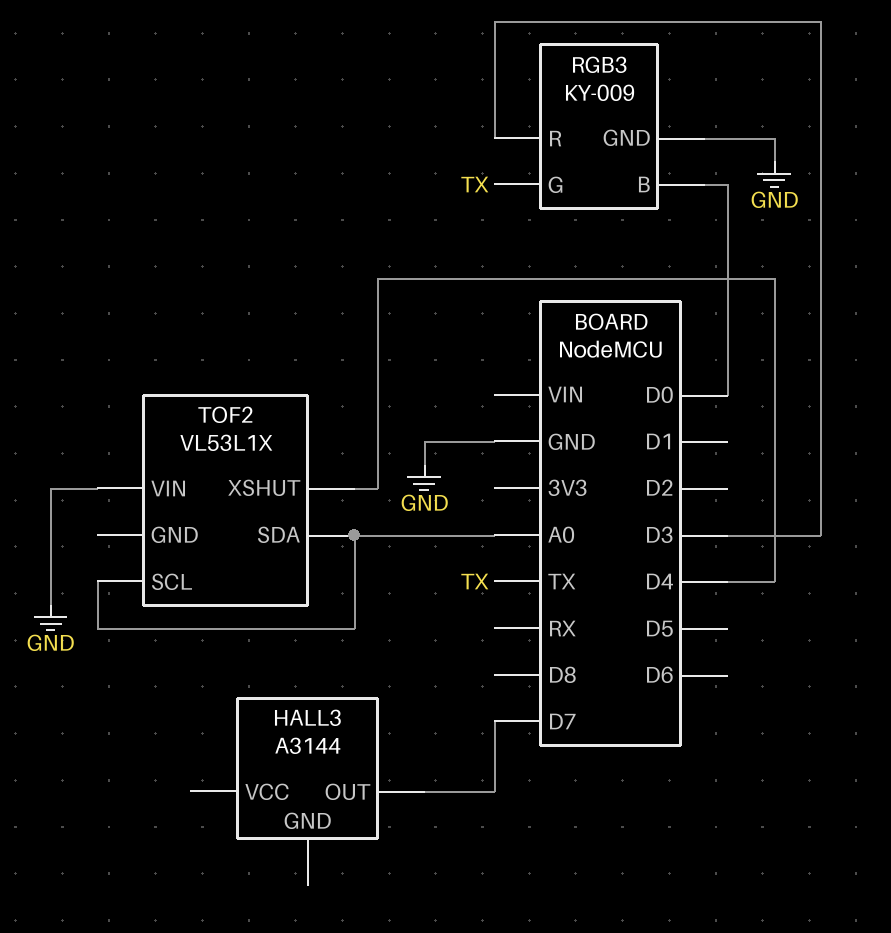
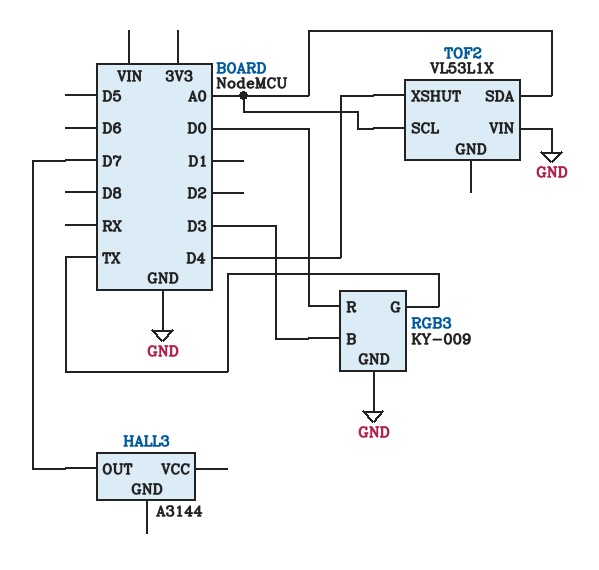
RGB3 pin B: D0 -> D3
RGB3 pin R: D3 -> D0

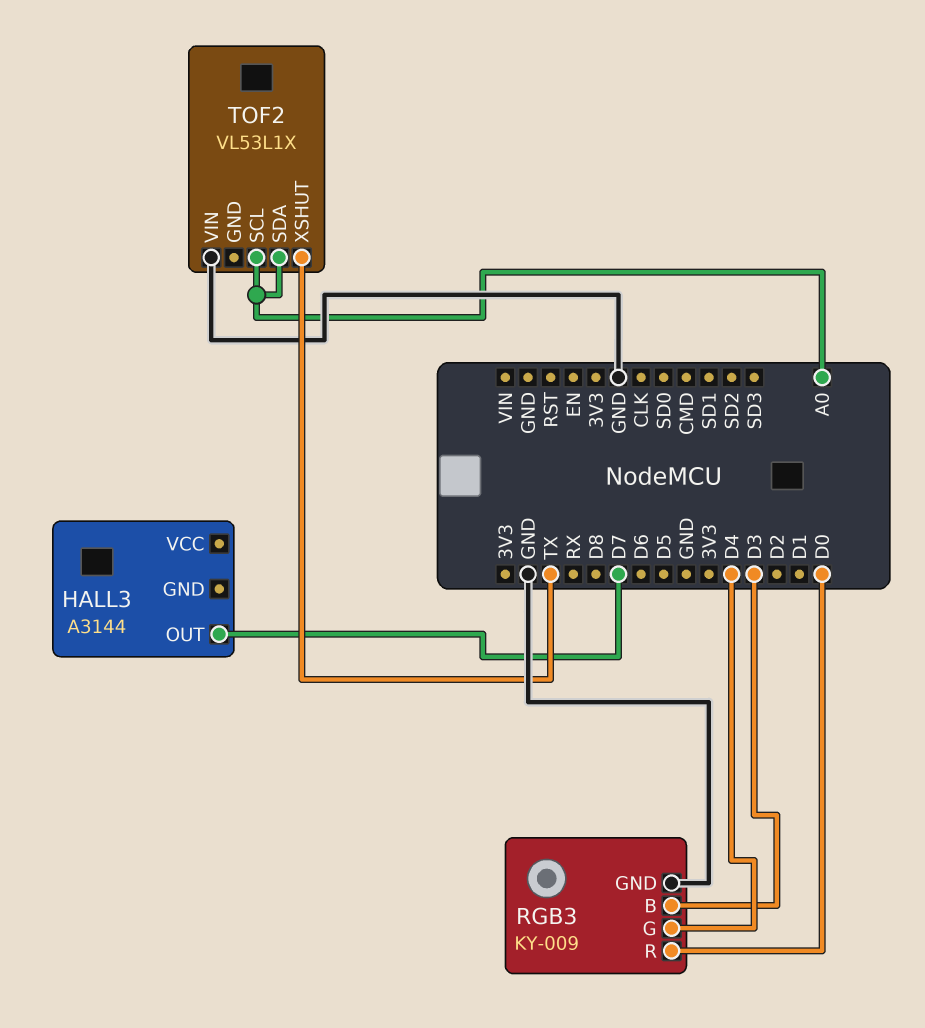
RGB3 pin G: TX -> D4
TOF2 pin XSHUT: D4 -> TX

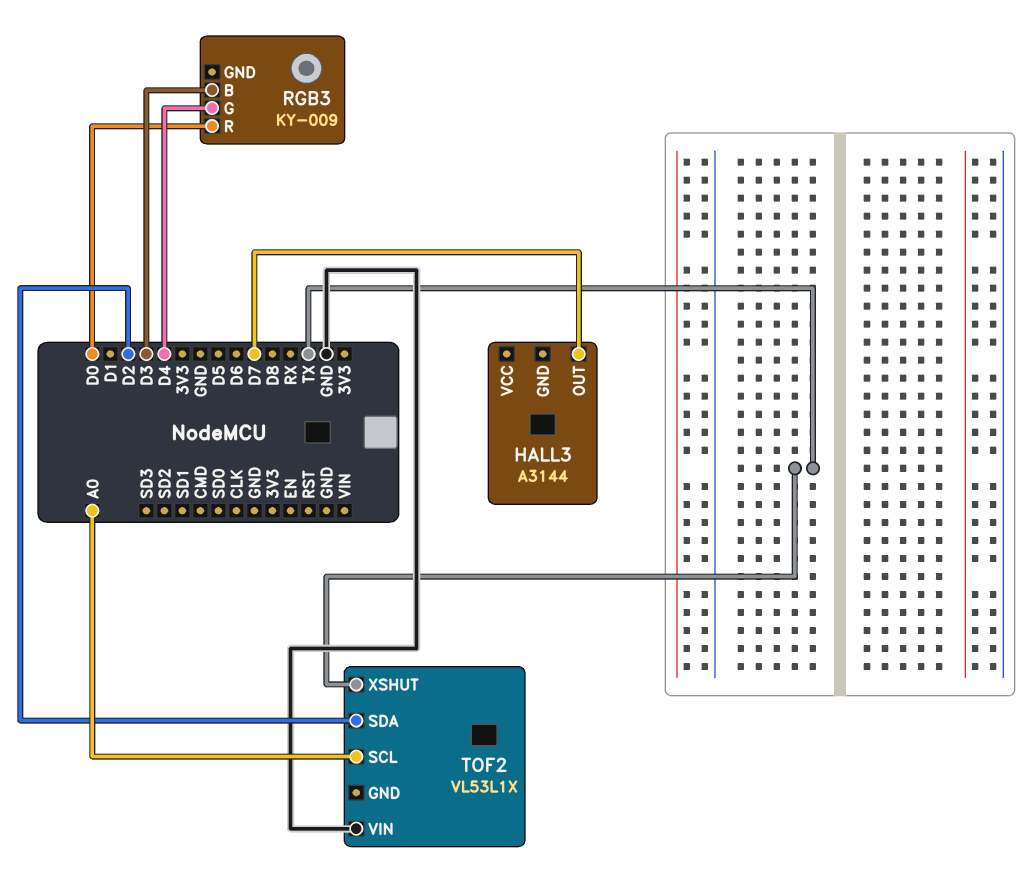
RGB3 pin GND: GND -> none
TOF2 pin SDA: A0 -> D2

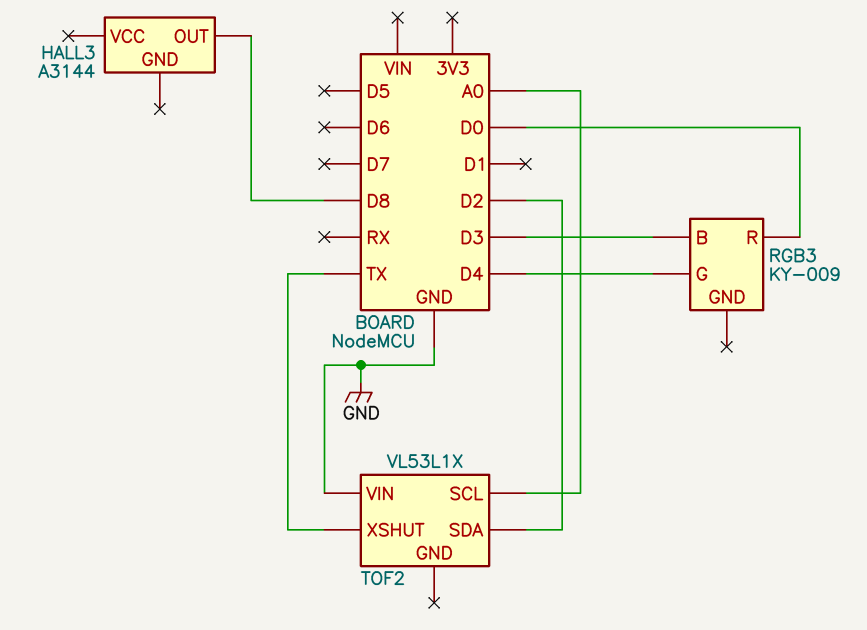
HALL3 pin OUT: D7 -> D8

